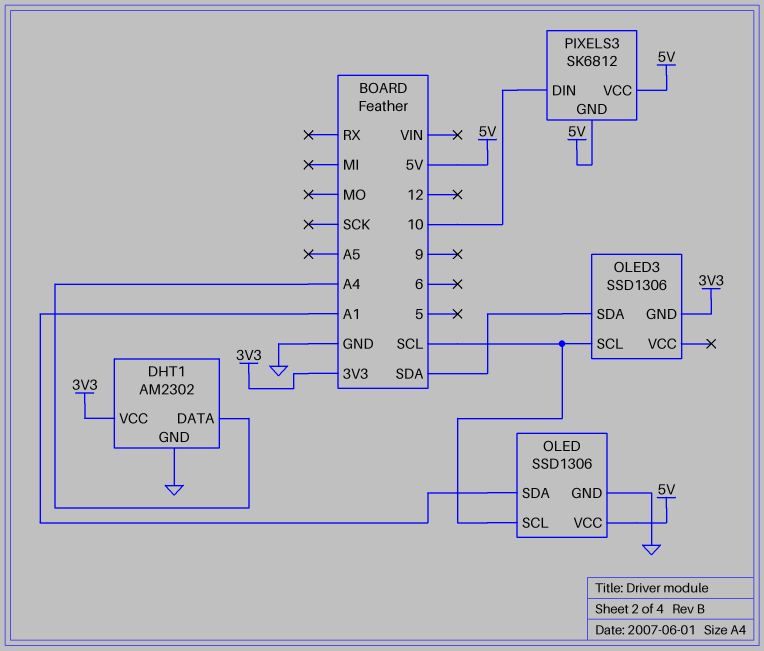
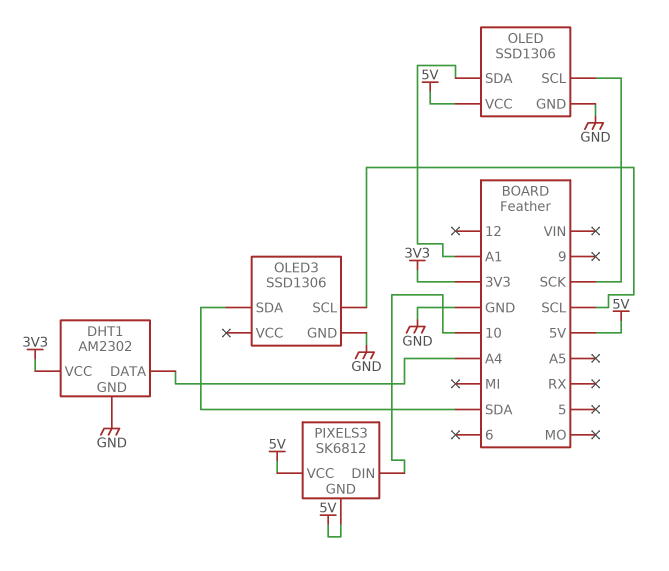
OLED pin SCL: SCL -> SCK
OLED3 pin GND: 3V3 -> GND

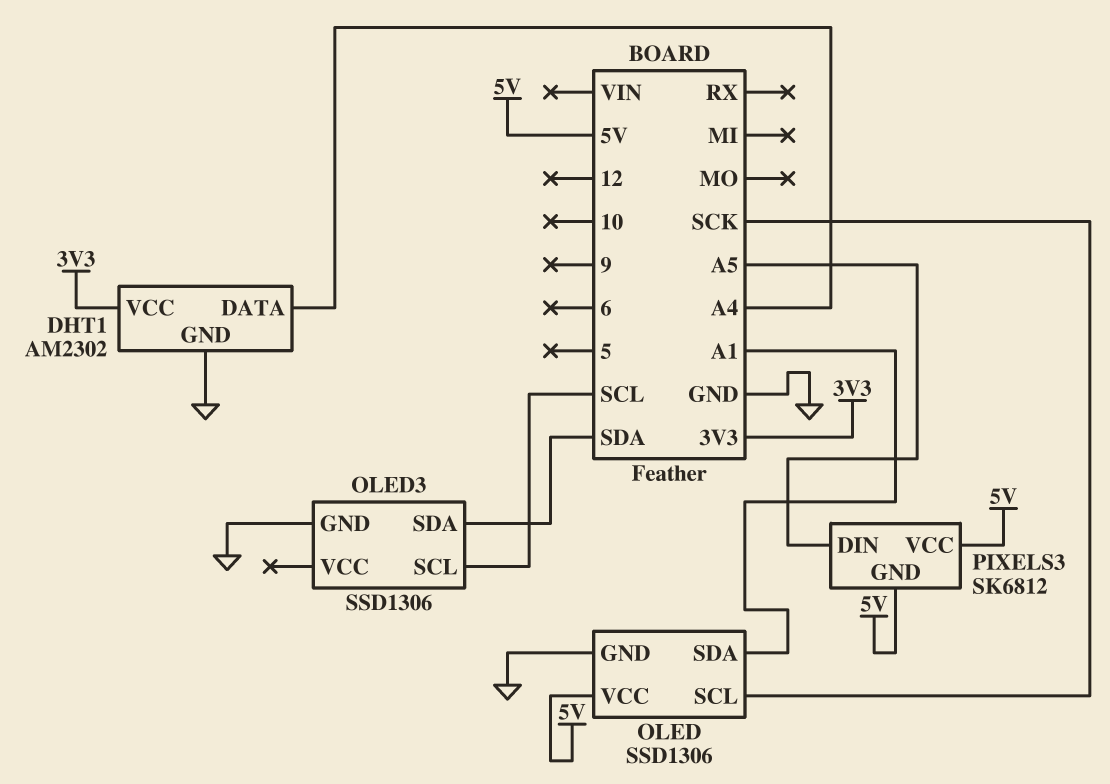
PIXELS3 pin DIN: 10 -> A5

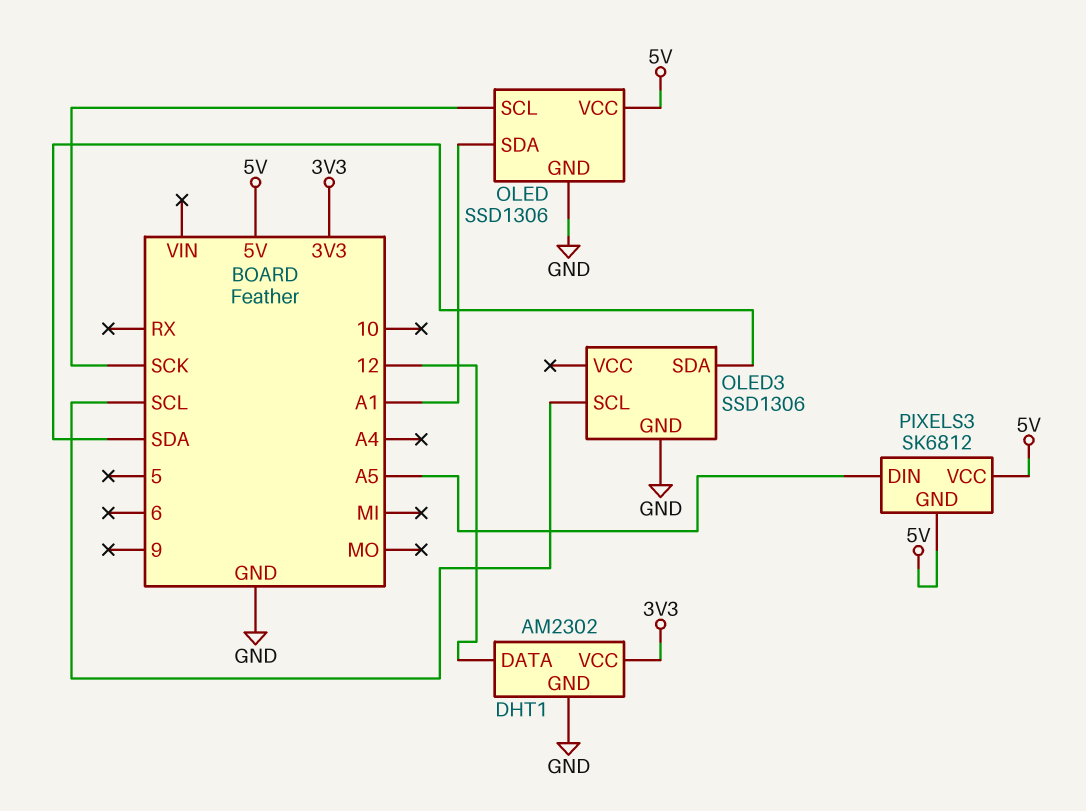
DHT1 pin DATA: A4 -> 12

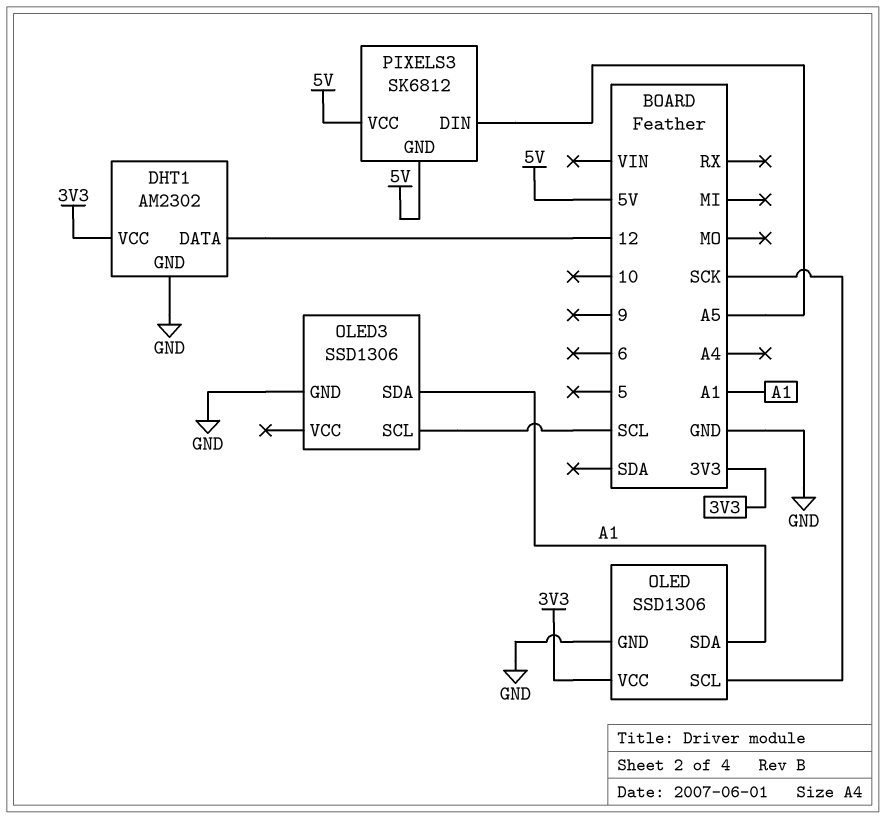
OLED pin VCC: 5V -> 3V3
OLED3 pin SDA: SDA -> A1

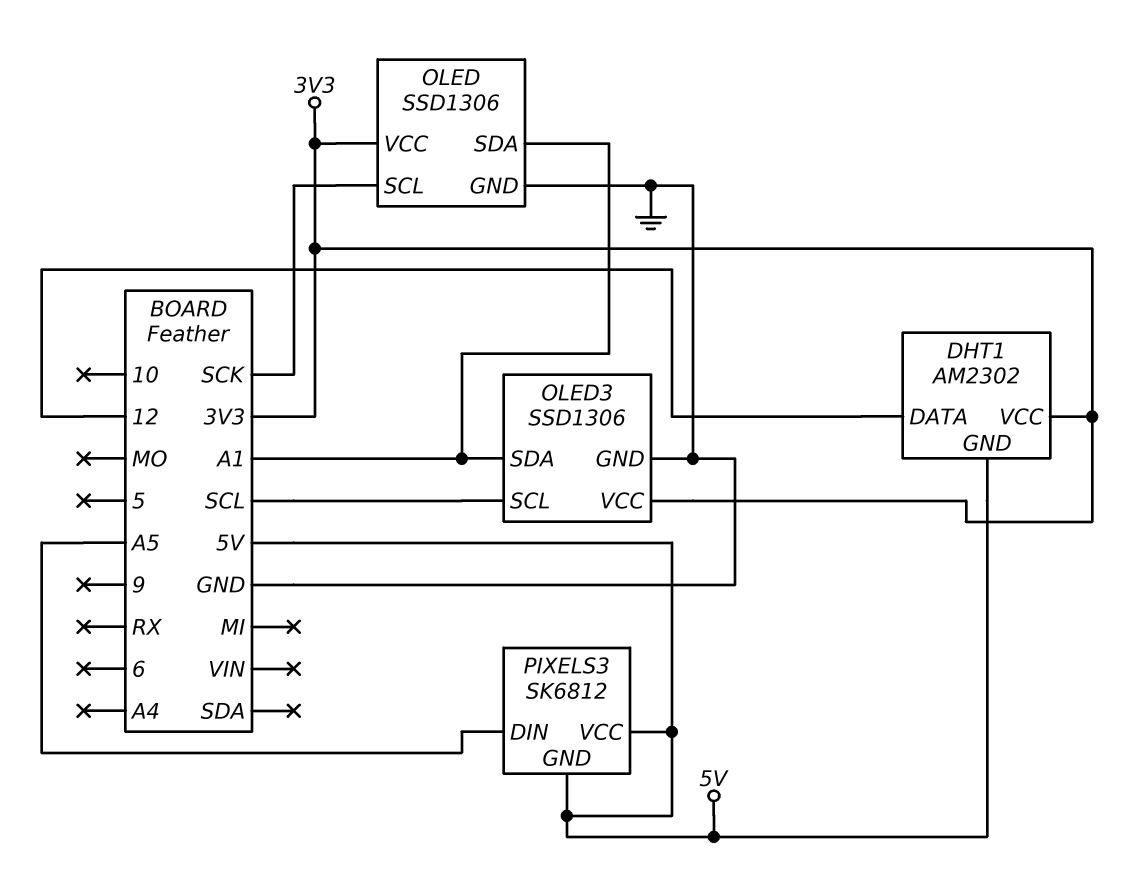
DHT1 pin GND: GND -> 5V
OLED3 pin VCC: none -> 3V3

